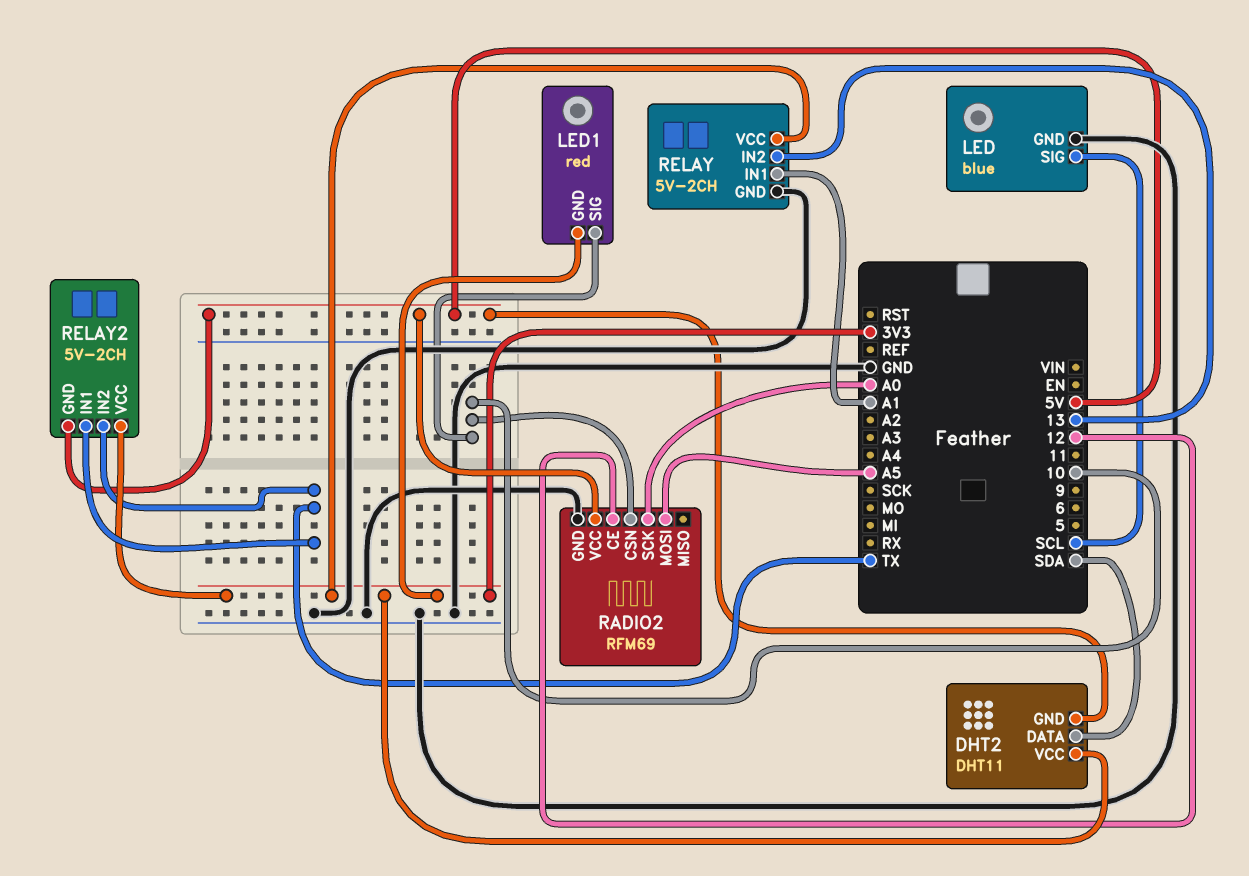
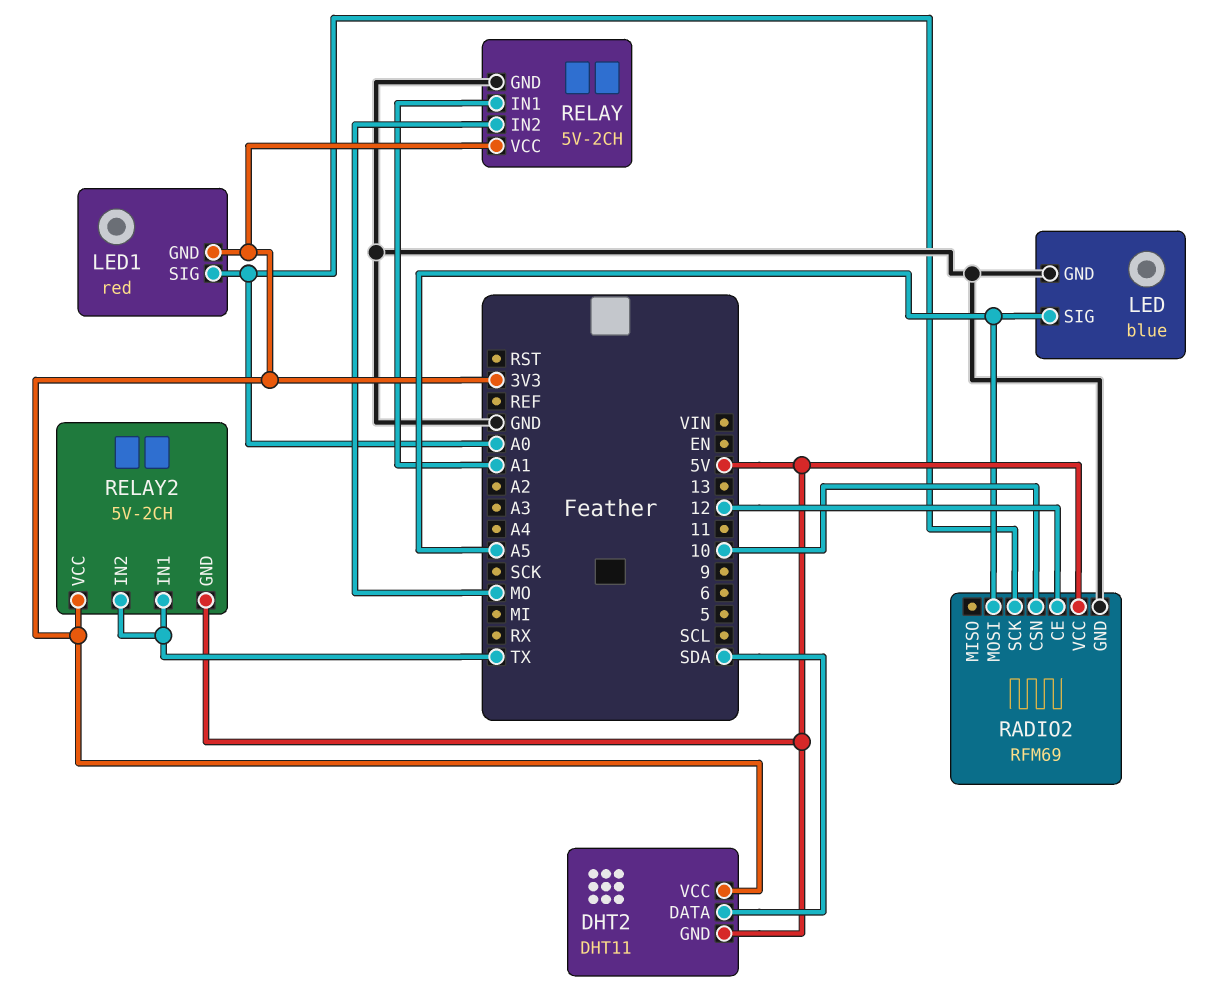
LED pin SIG: SCL -> A5
LED1 pin SIG: 10 -> A0
RELAY pin IN2: 13 -> MO

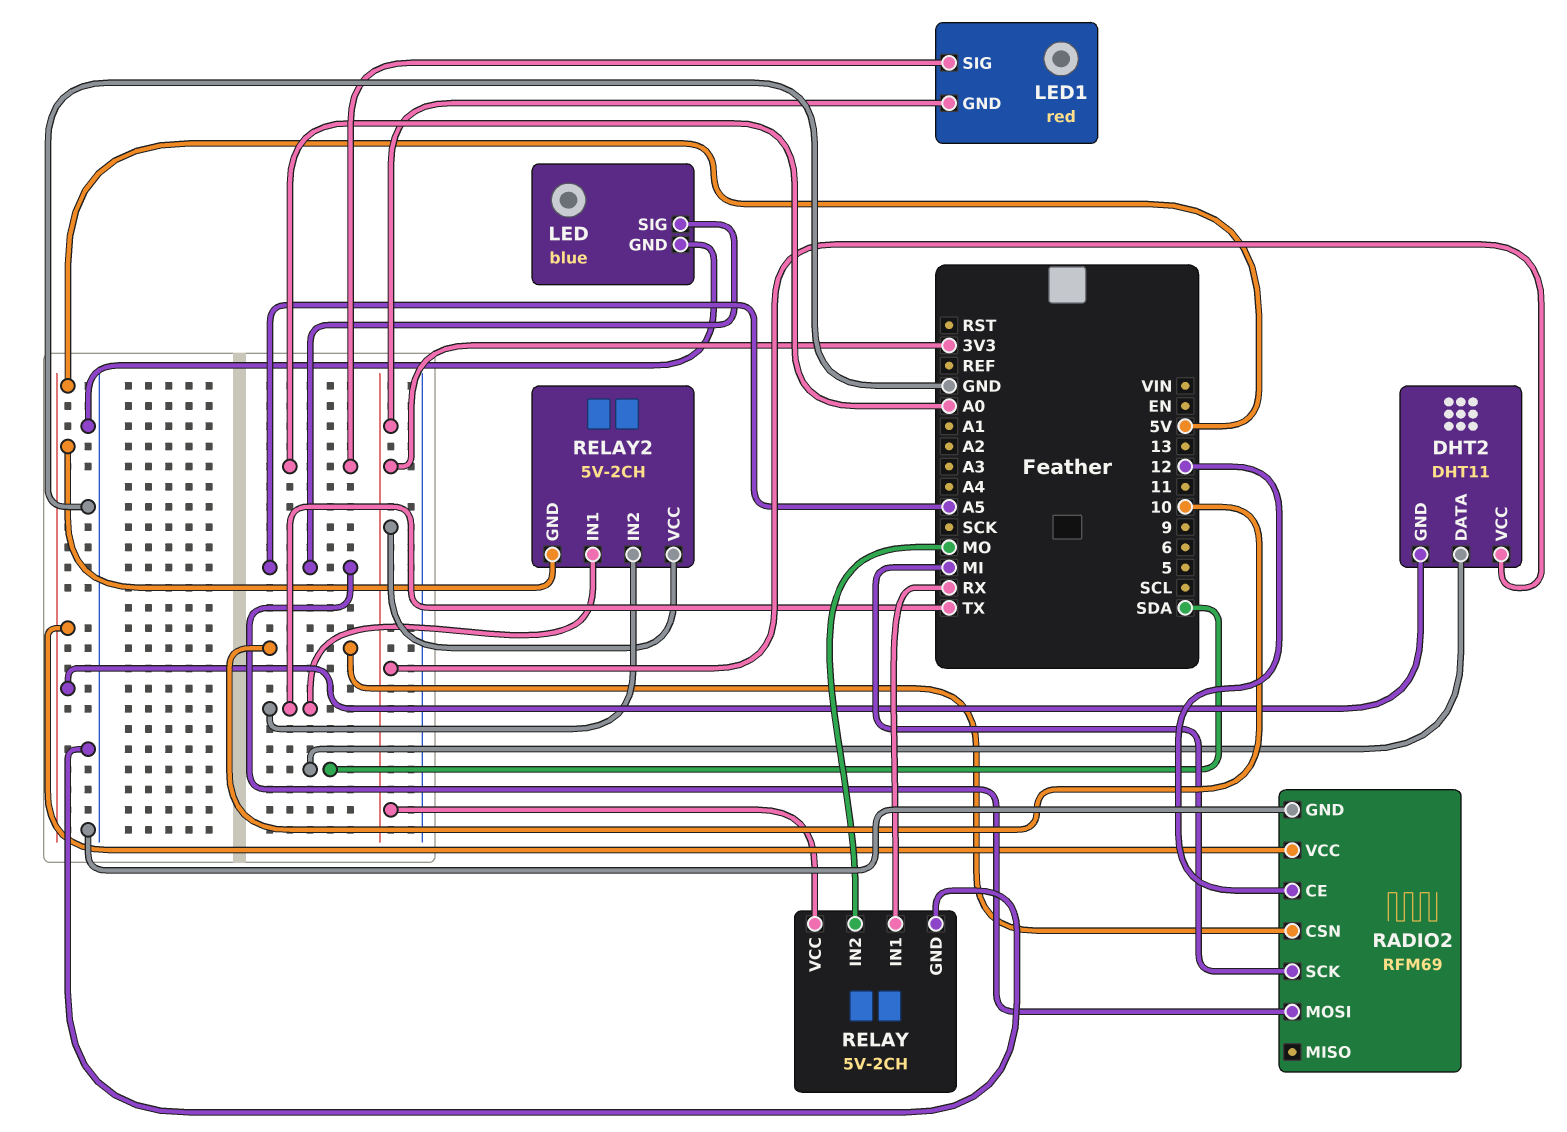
RADIO2 pin SCK: A0 -> MI
RELAY pin IN1: A1 -> RX

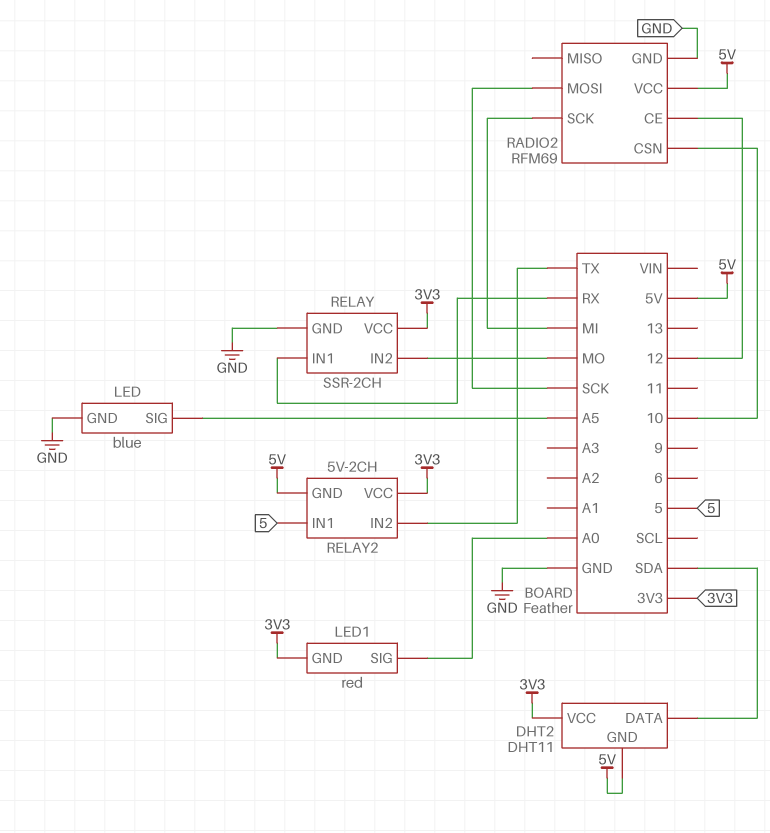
RADIO2 pin MOSI: A5 -> SCK
RELAY: 5V-2CH -> SSR-2CH
RELAY2 pin IN1: TX -> 5

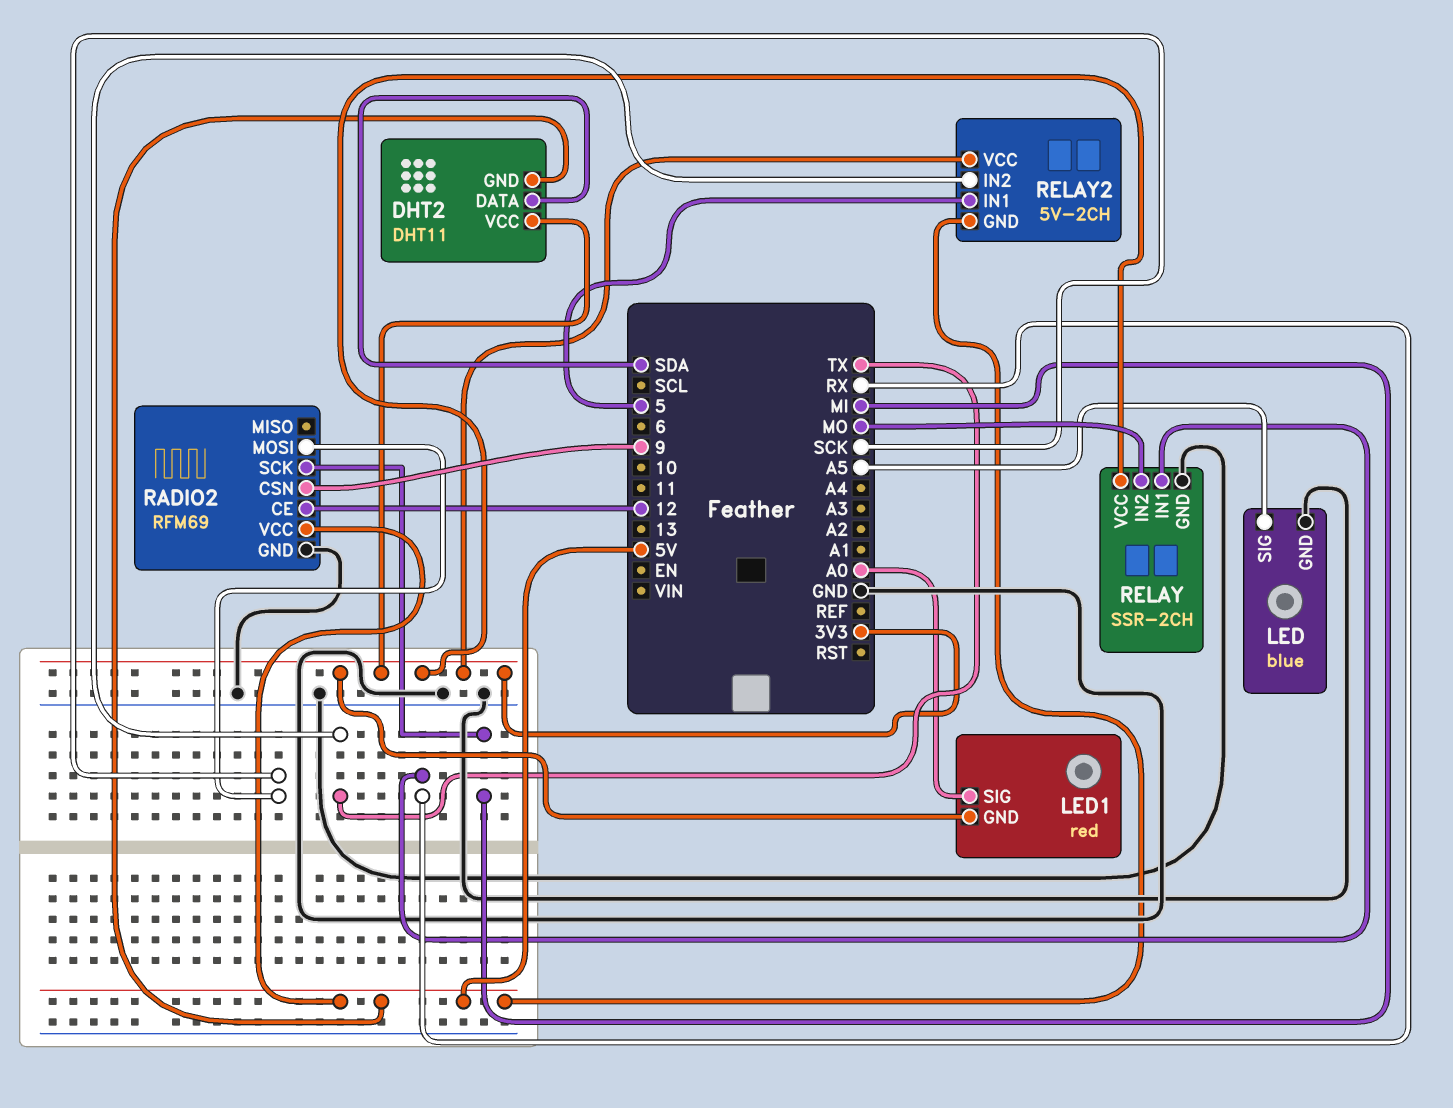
RADIO2 pin CSN: 10 -> 9

